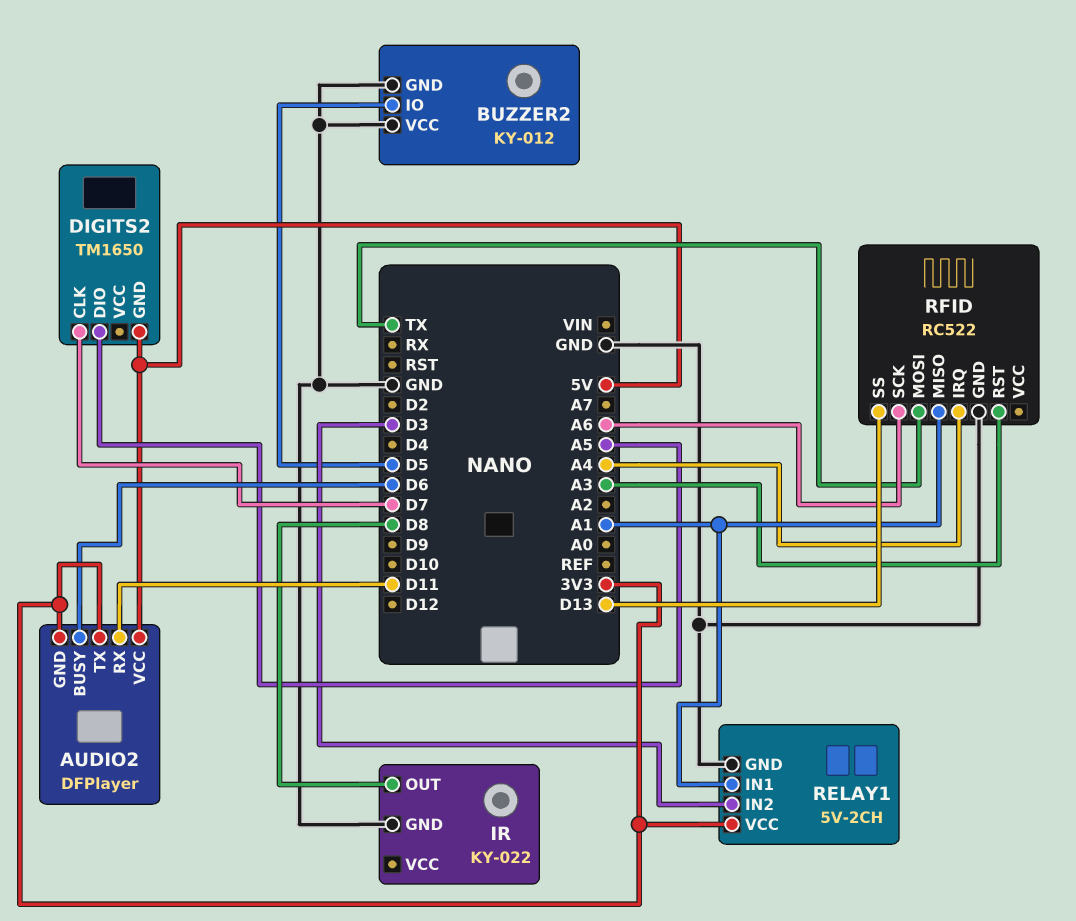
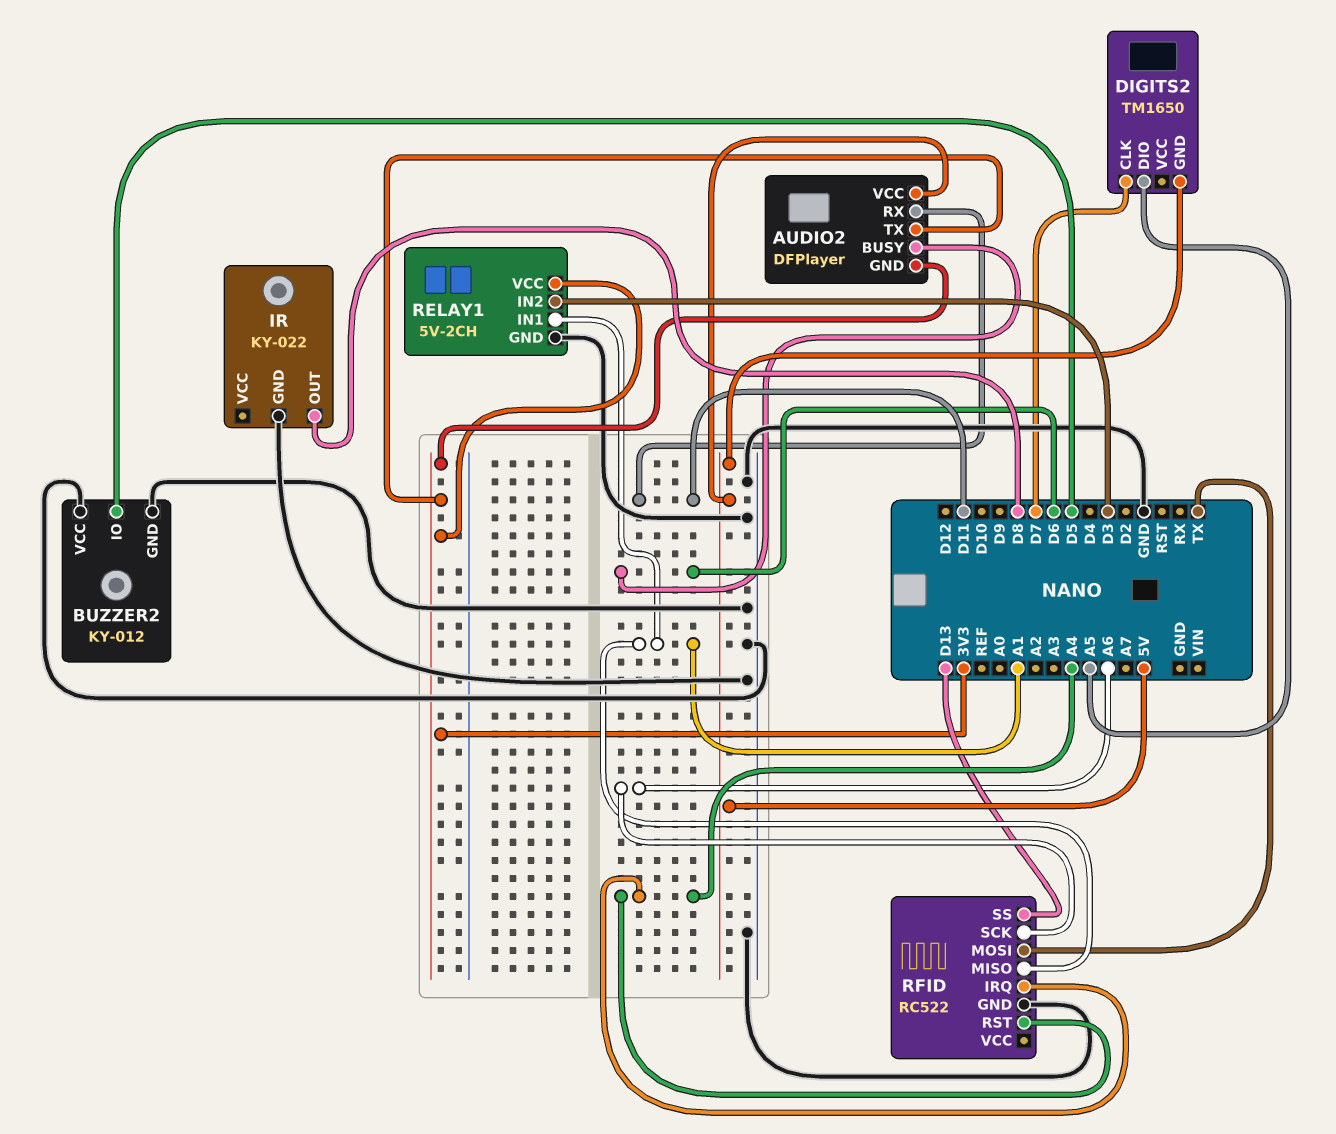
RFID pin RST: A3 -> A4

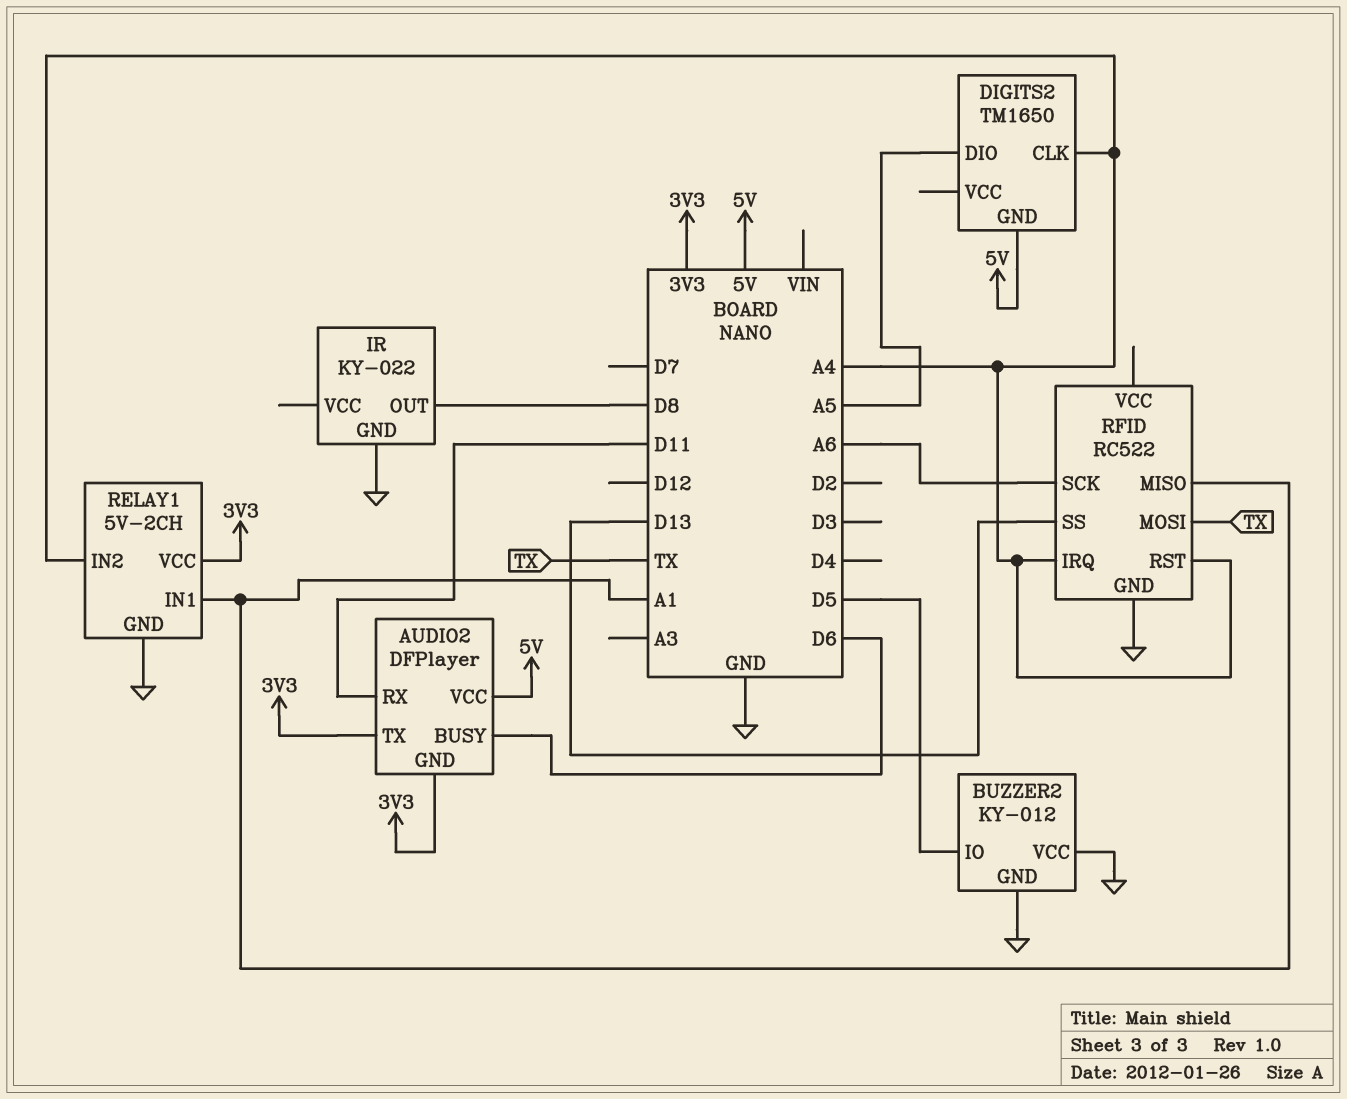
DIGITS2 pin CLK: D7 -> A4
RELAY1 pin IN2: D3 -> A4

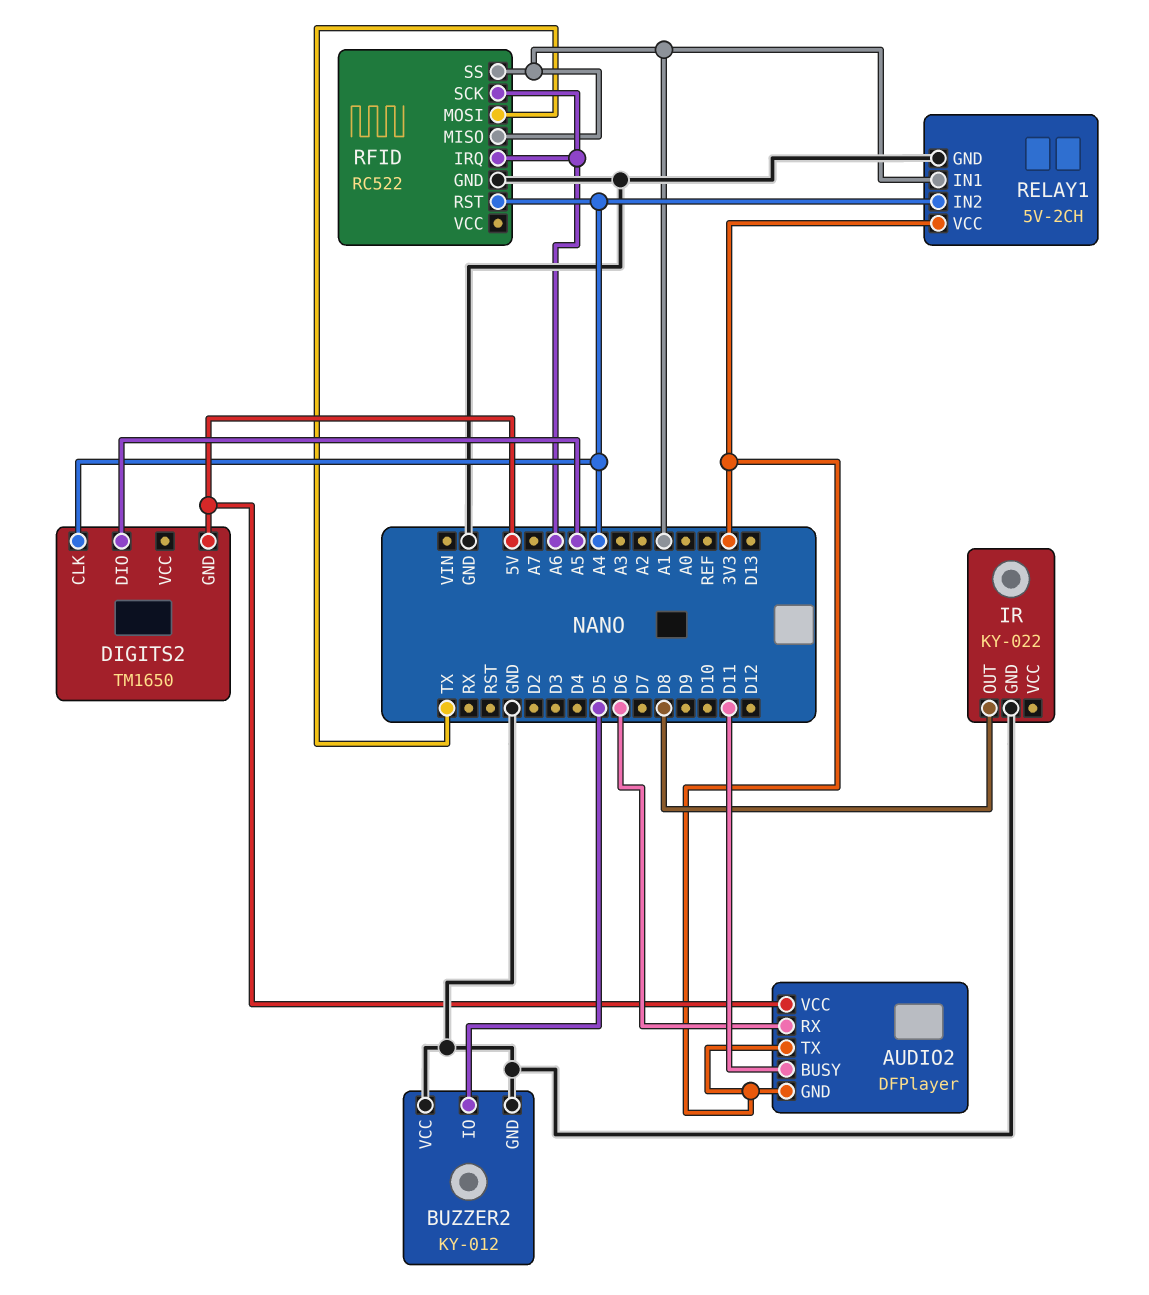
AUDIO2 pin BUSY: D6 -> D11
AUDIO2 pin RX: D11 -> D6
RFID pin IRQ: A4 -> A6
RFID pin SS: D13 -> A1

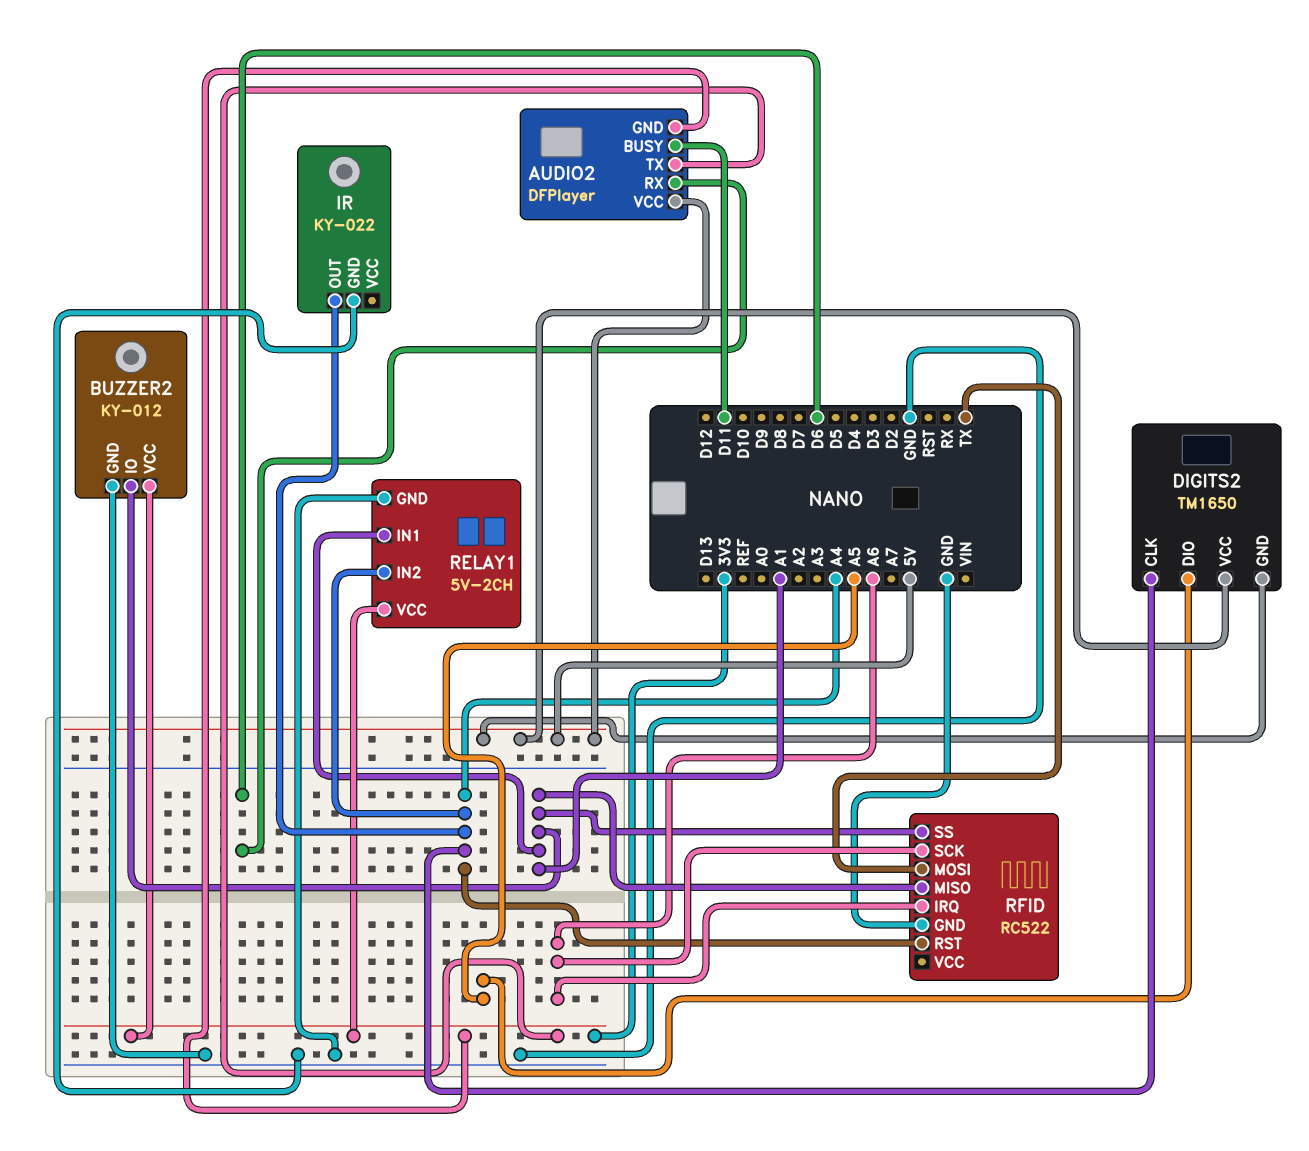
BUZZER2 pin IO: D5 -> A1
BUZZER2 pin VCC: GND -> 3V3
DIGITS2 pin VCC: none -> 5V
IR pin OUT: D8 -> A4

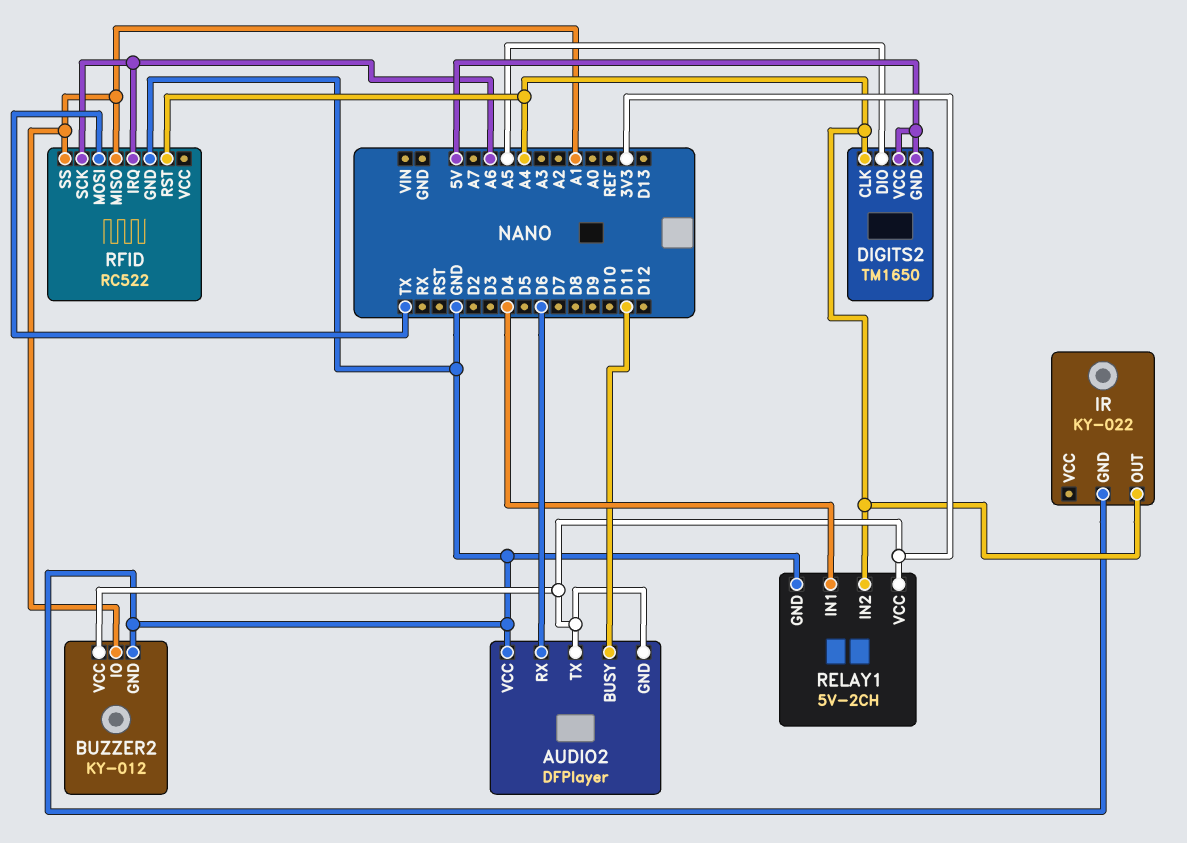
AUDIO2 pin VCC: 5V -> GND
RELAY1 pin IN1: A1 -> D4

